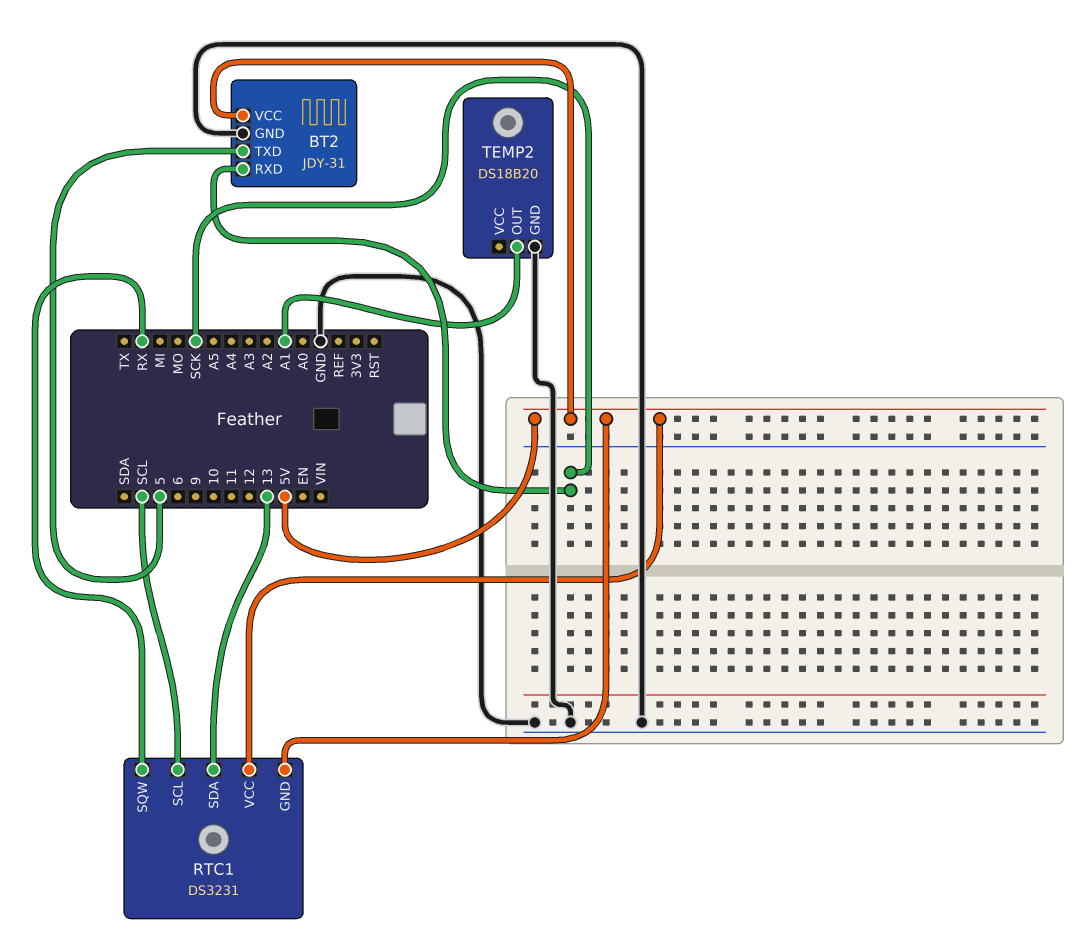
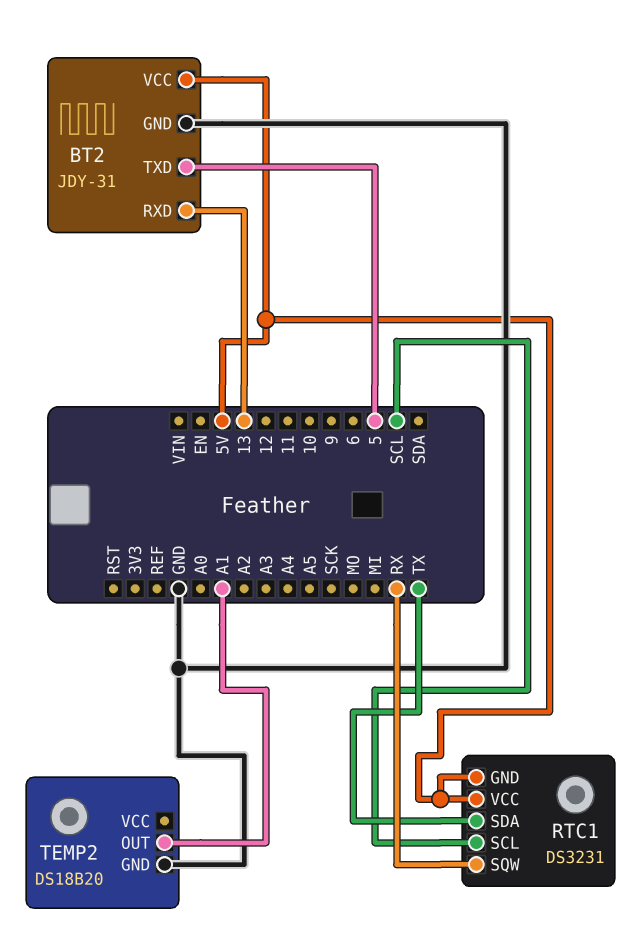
BT2 pin RXD: SCK -> 13
RTC1 pin SDA: 13 -> TX

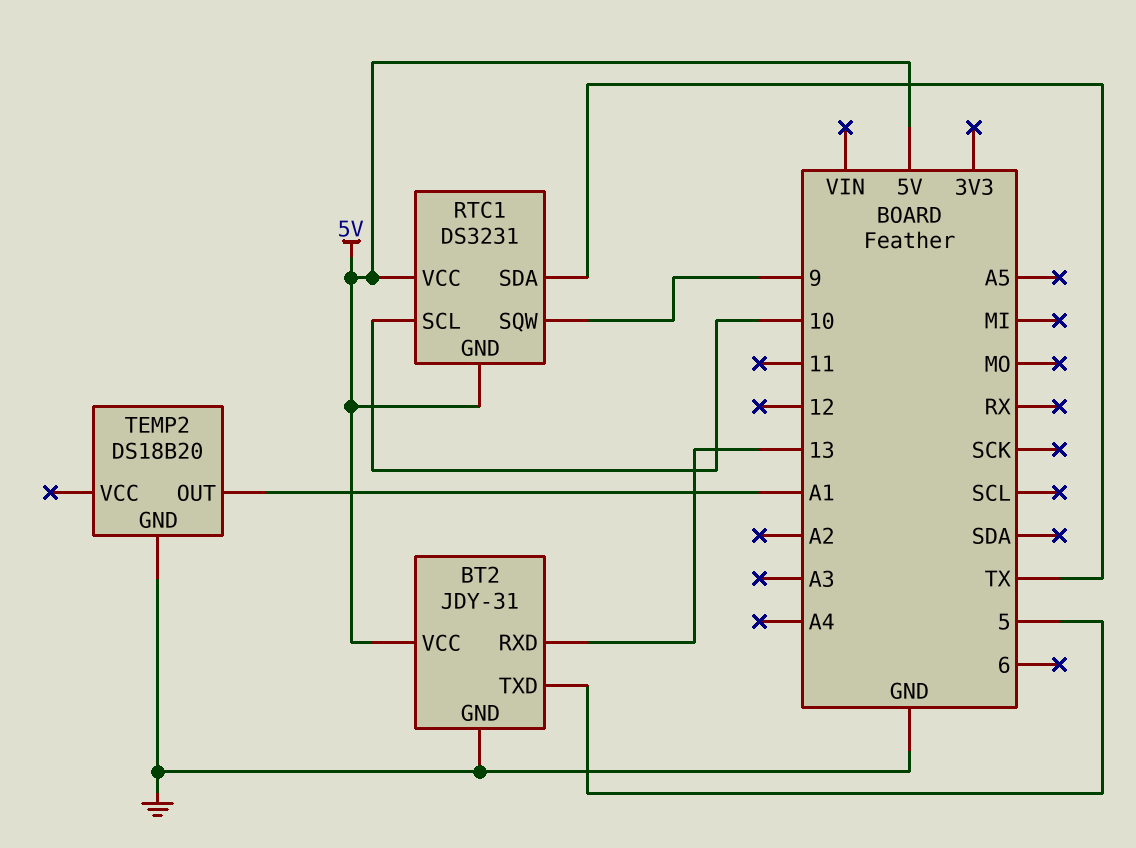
RTC1 pin SCL: SCL -> 10
RTC1 pin SQW: RX -> 9

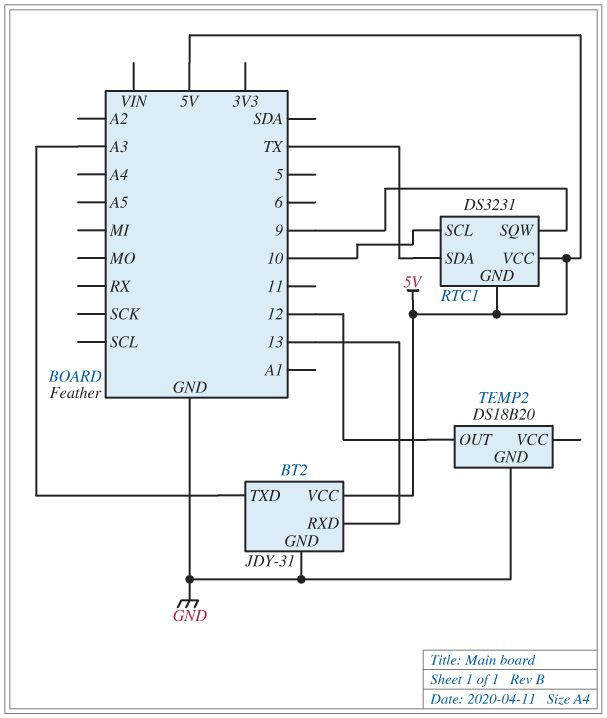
BT2 pin TXD: 5 -> A3
TEMP2 pin OUT: A1 -> 12

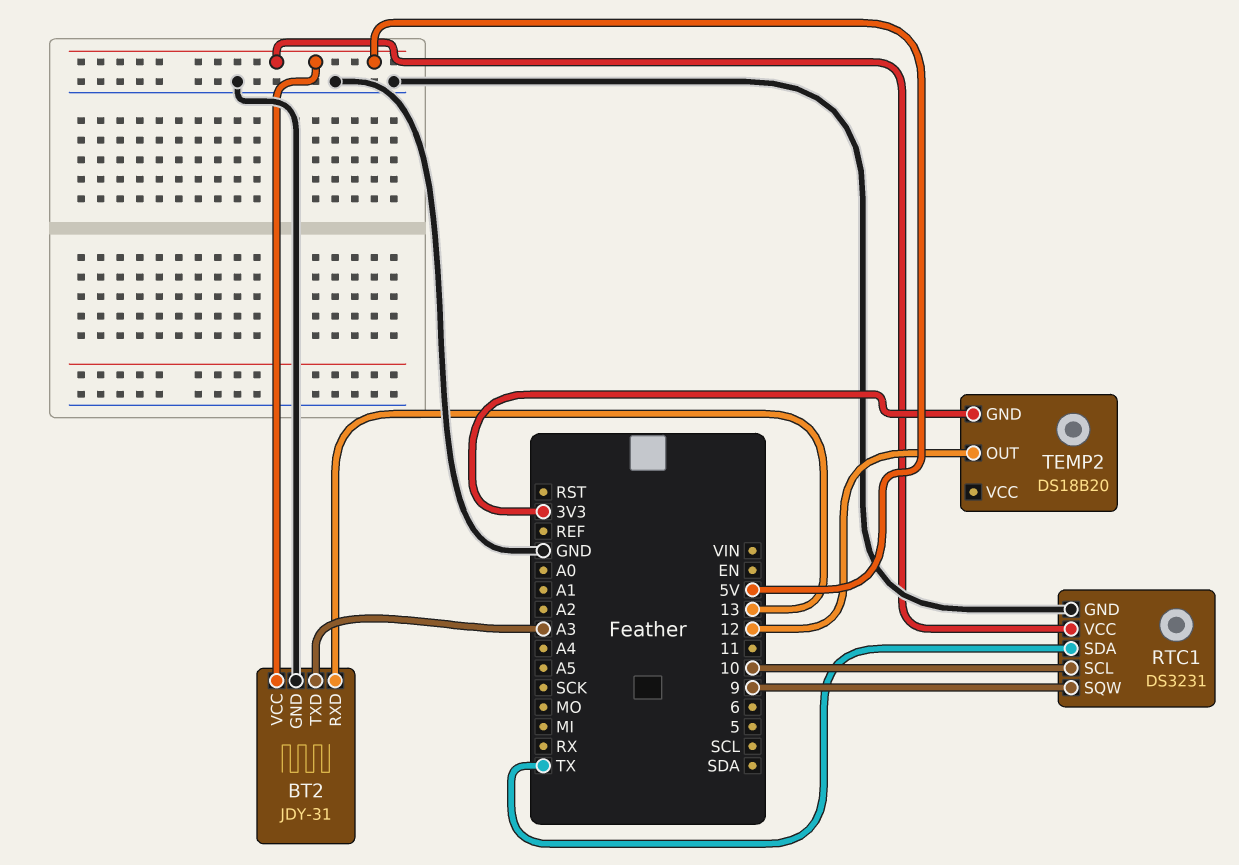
RTC1 pin GND: 5V -> GND
TEMP2 pin GND: GND -> 3V3

